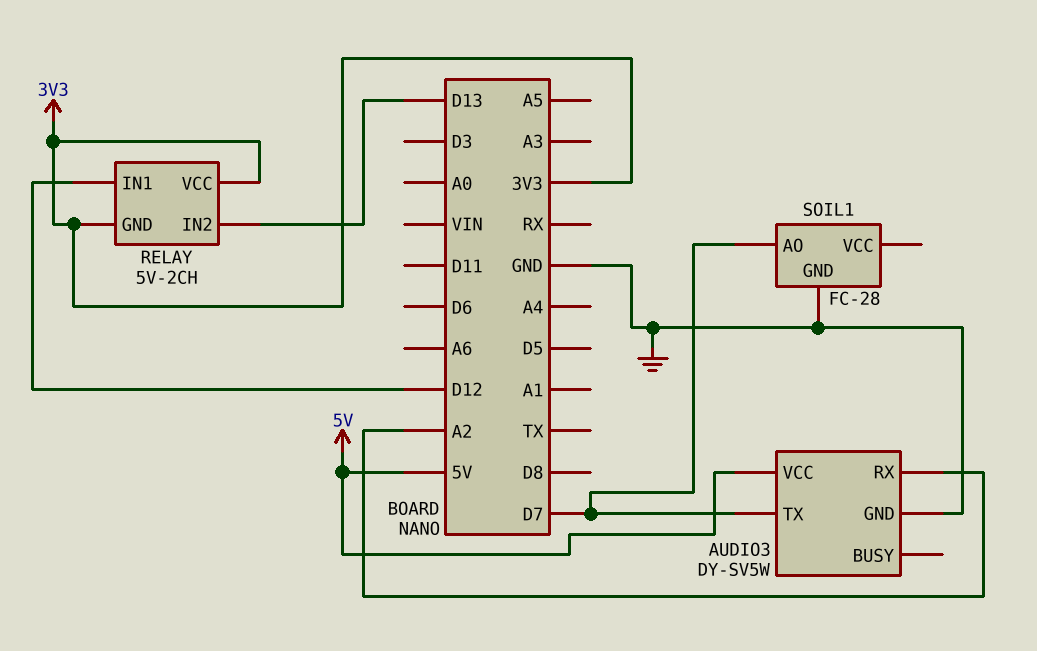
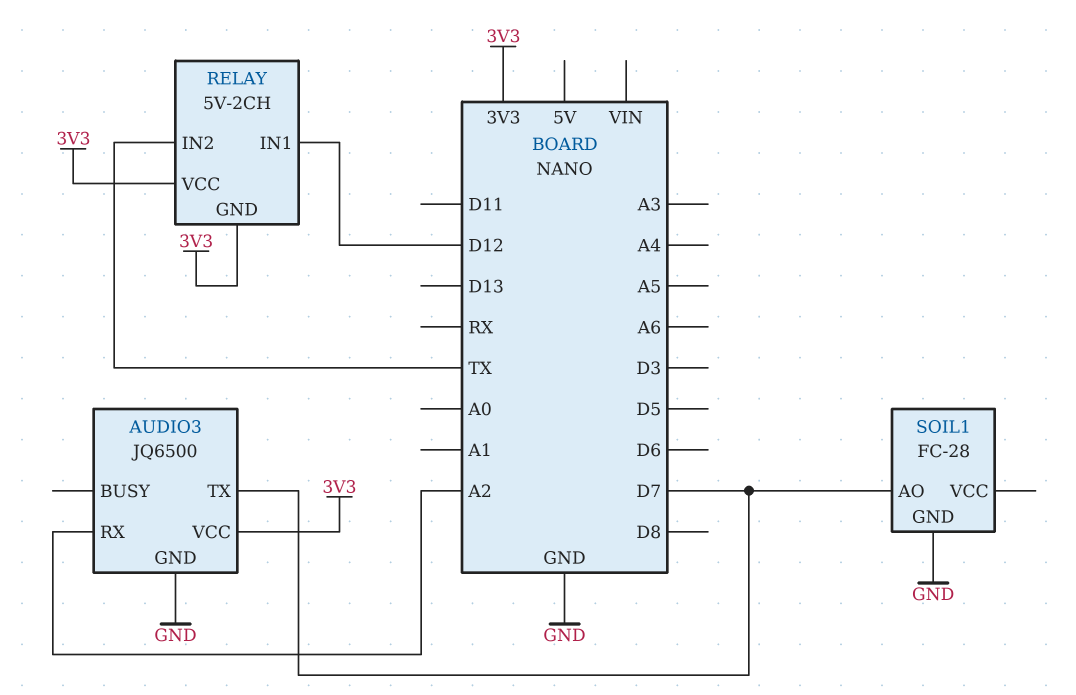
AUDIO3: DY-SV5W -> JQ6500
AUDIO3 pin VCC: 5V -> 3V3
RELAY pin IN2: D13 -> TX

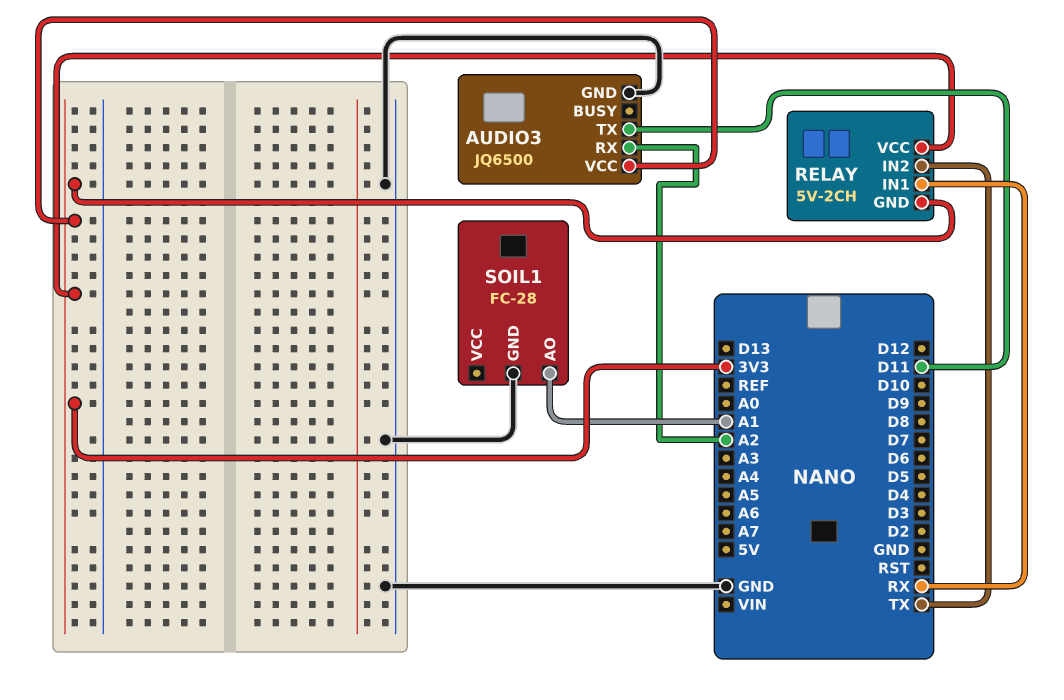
AUDIO3 pin TX: D7 -> D11
RELAY pin IN1: D12 -> RX
SOIL1 pin AO: D7 -> A1

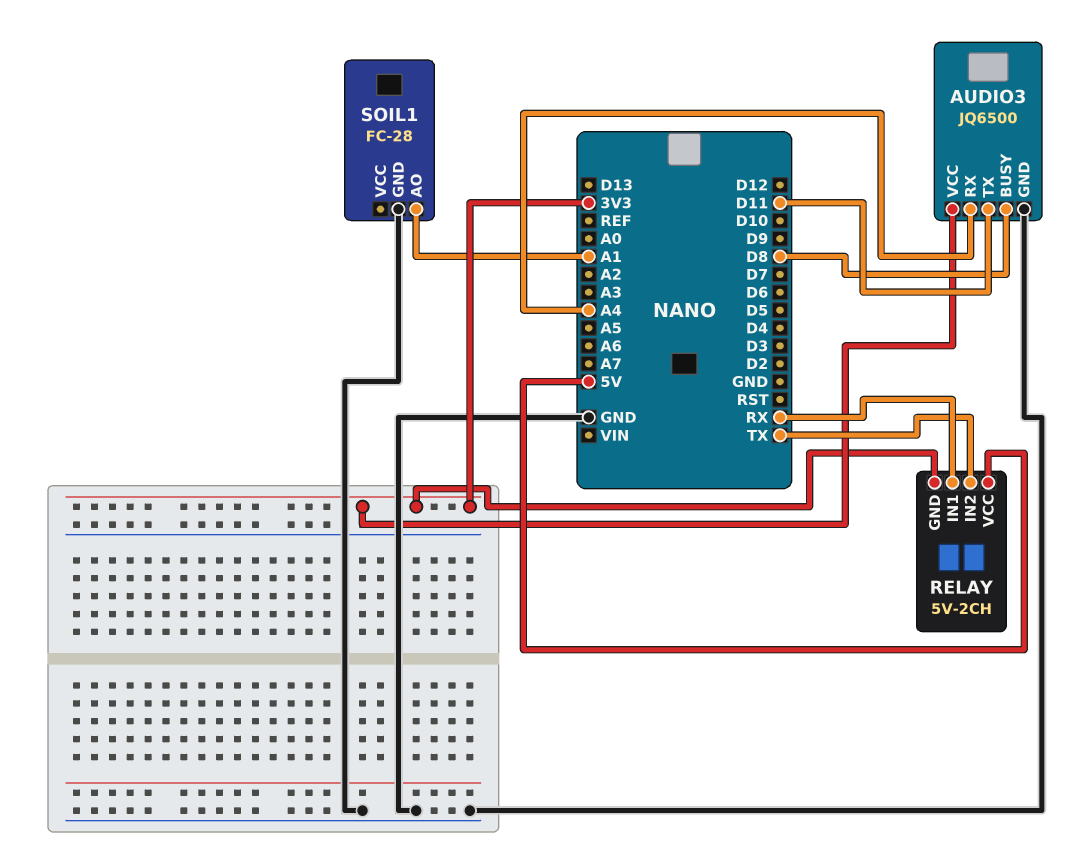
AUDIO3 pin BUSY: none -> D8
AUDIO3 pin RX: A2 -> A4
RELAY pin VCC: 3V3 -> 5V

